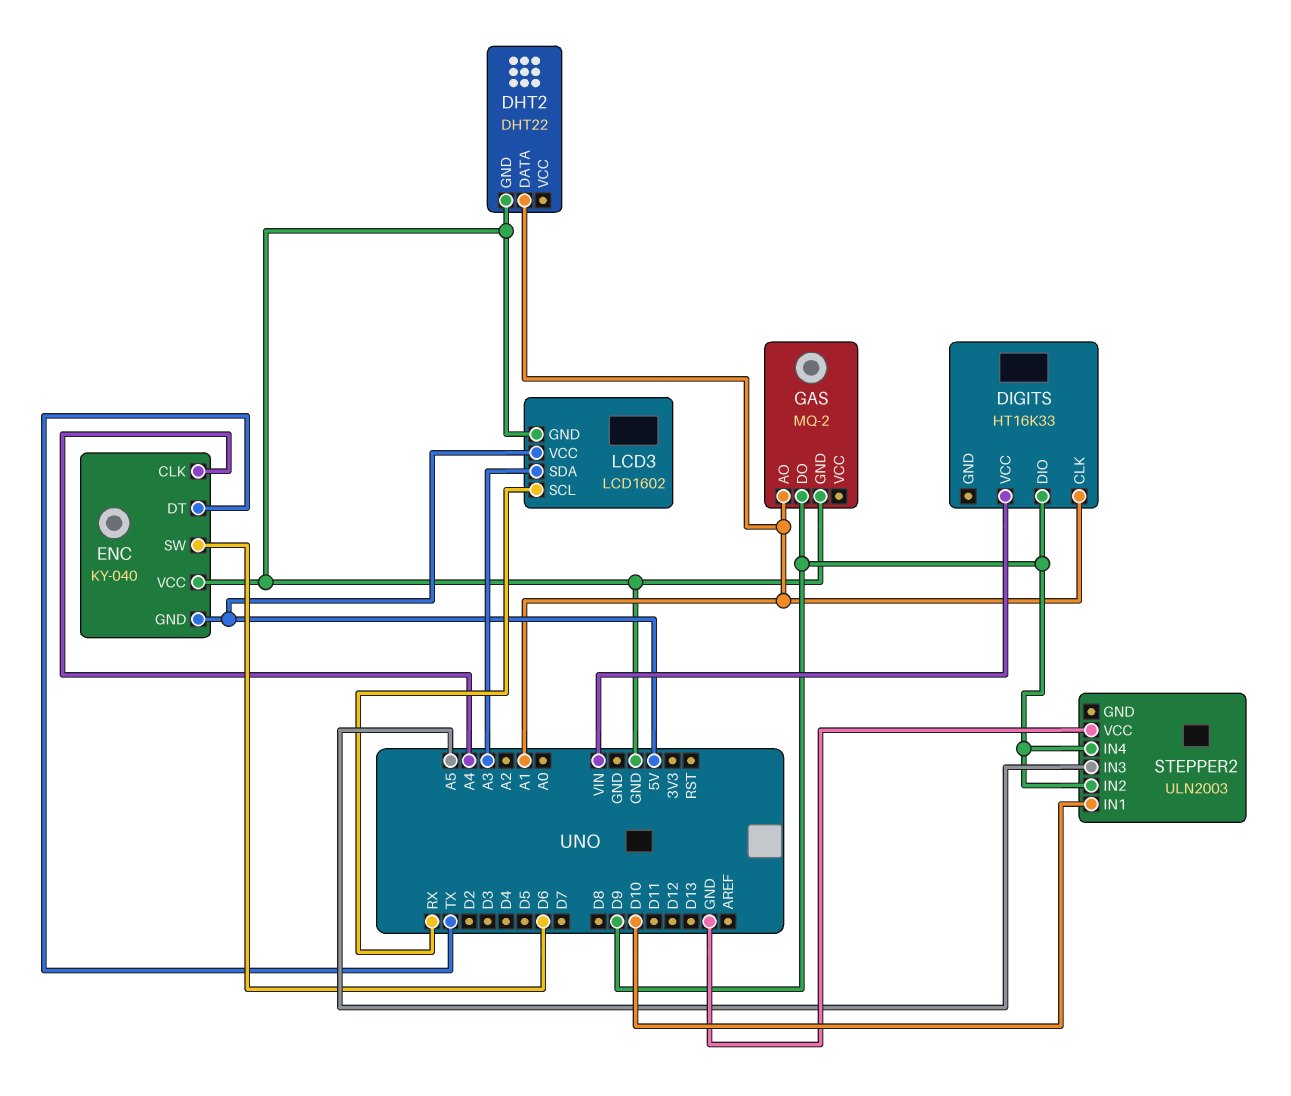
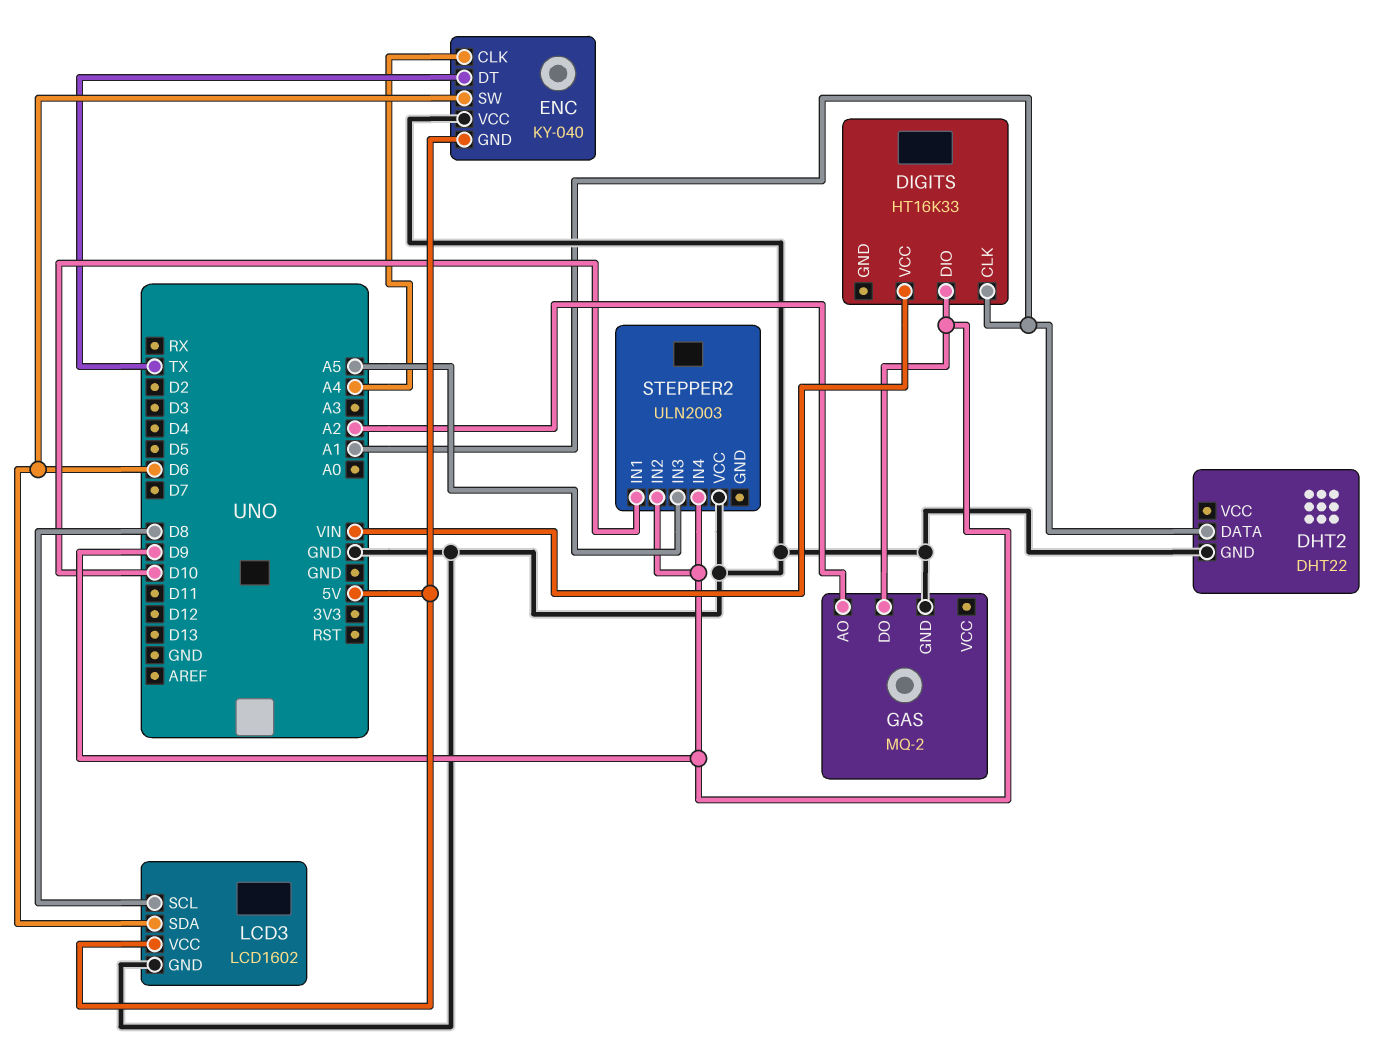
GAS pin AO: A1 -> A2
LCD3 pin SCL: RX -> D8
LCD3 pin SDA: A3 -> D6

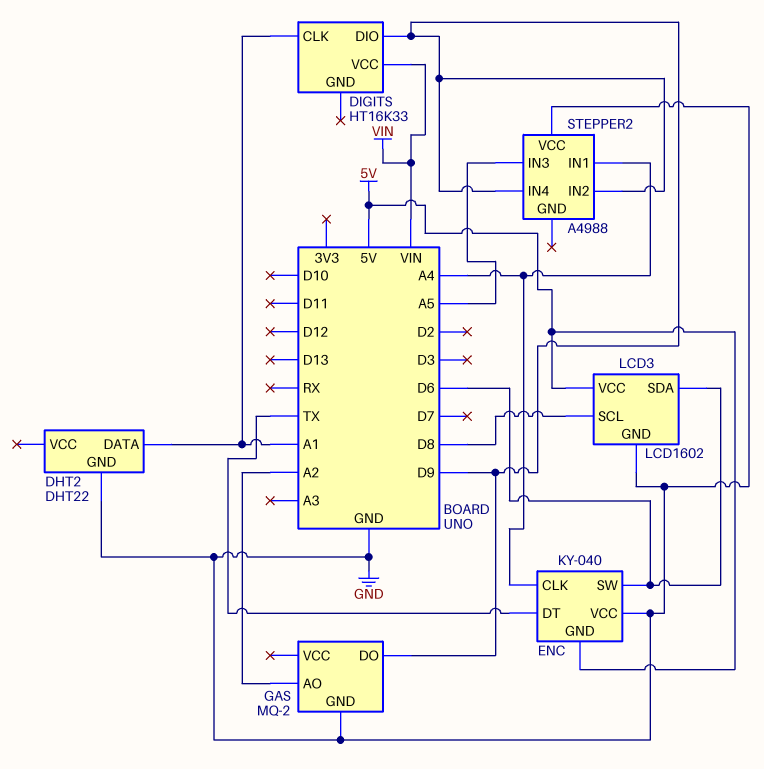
STEPPER2: ULN2003 -> A4988
STEPPER2 pin IN1: D10 -> A4

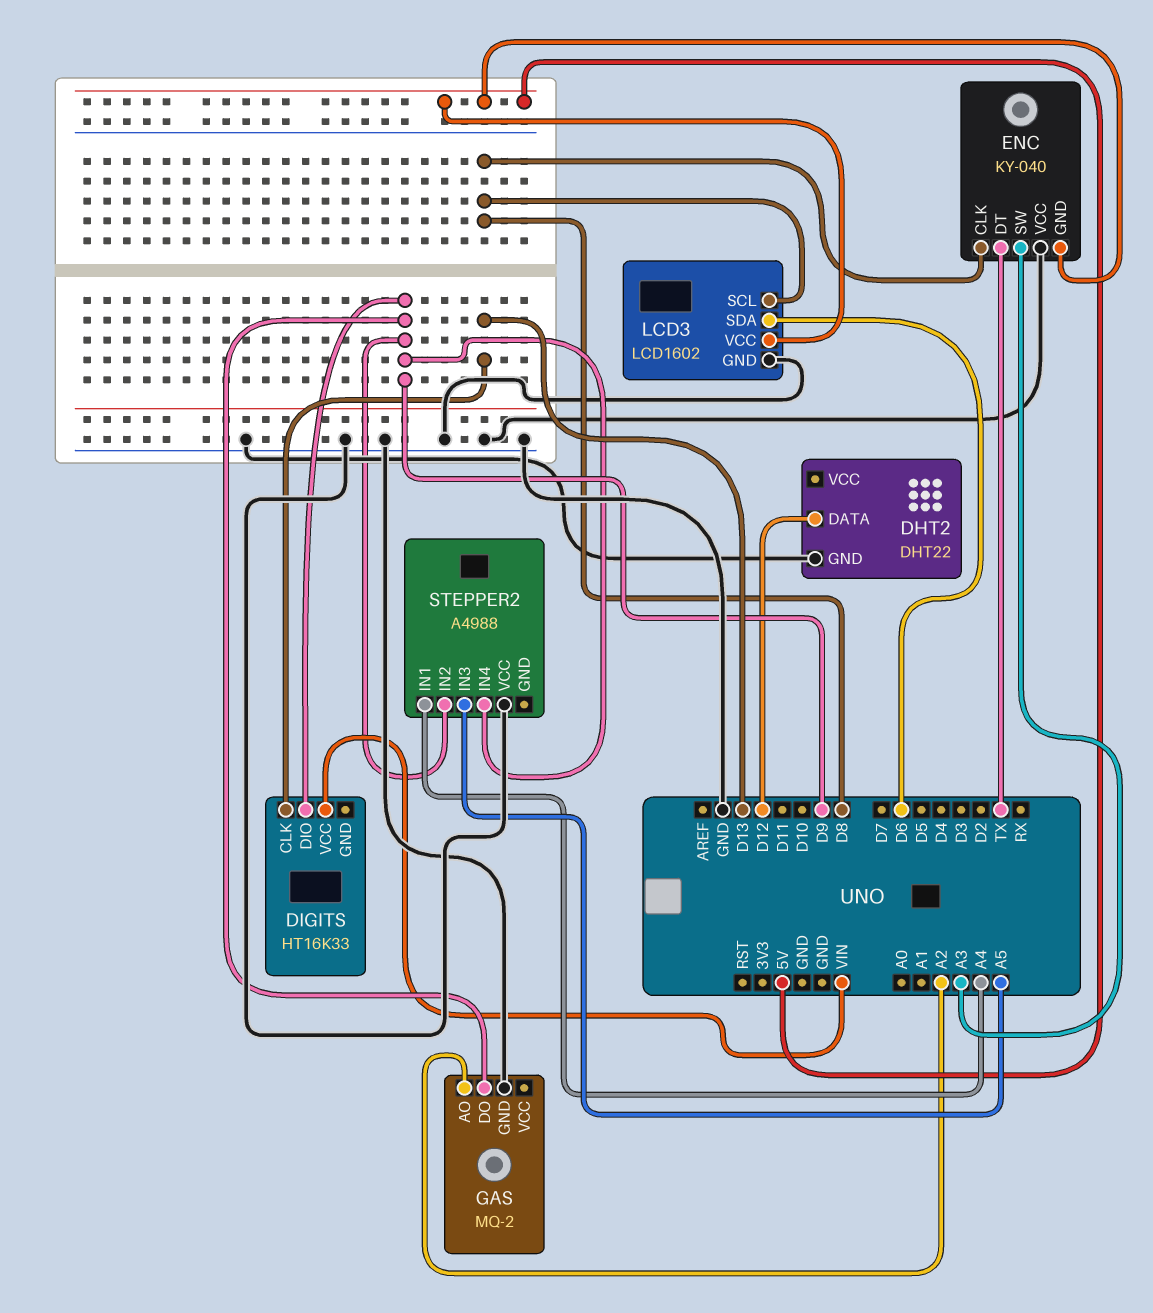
DHT2 pin DATA: A1 -> D12
DIGITS pin CLK: A1 -> D13
ENC pin CLK: A4 -> D8
ENC pin SW: D6 -> A3

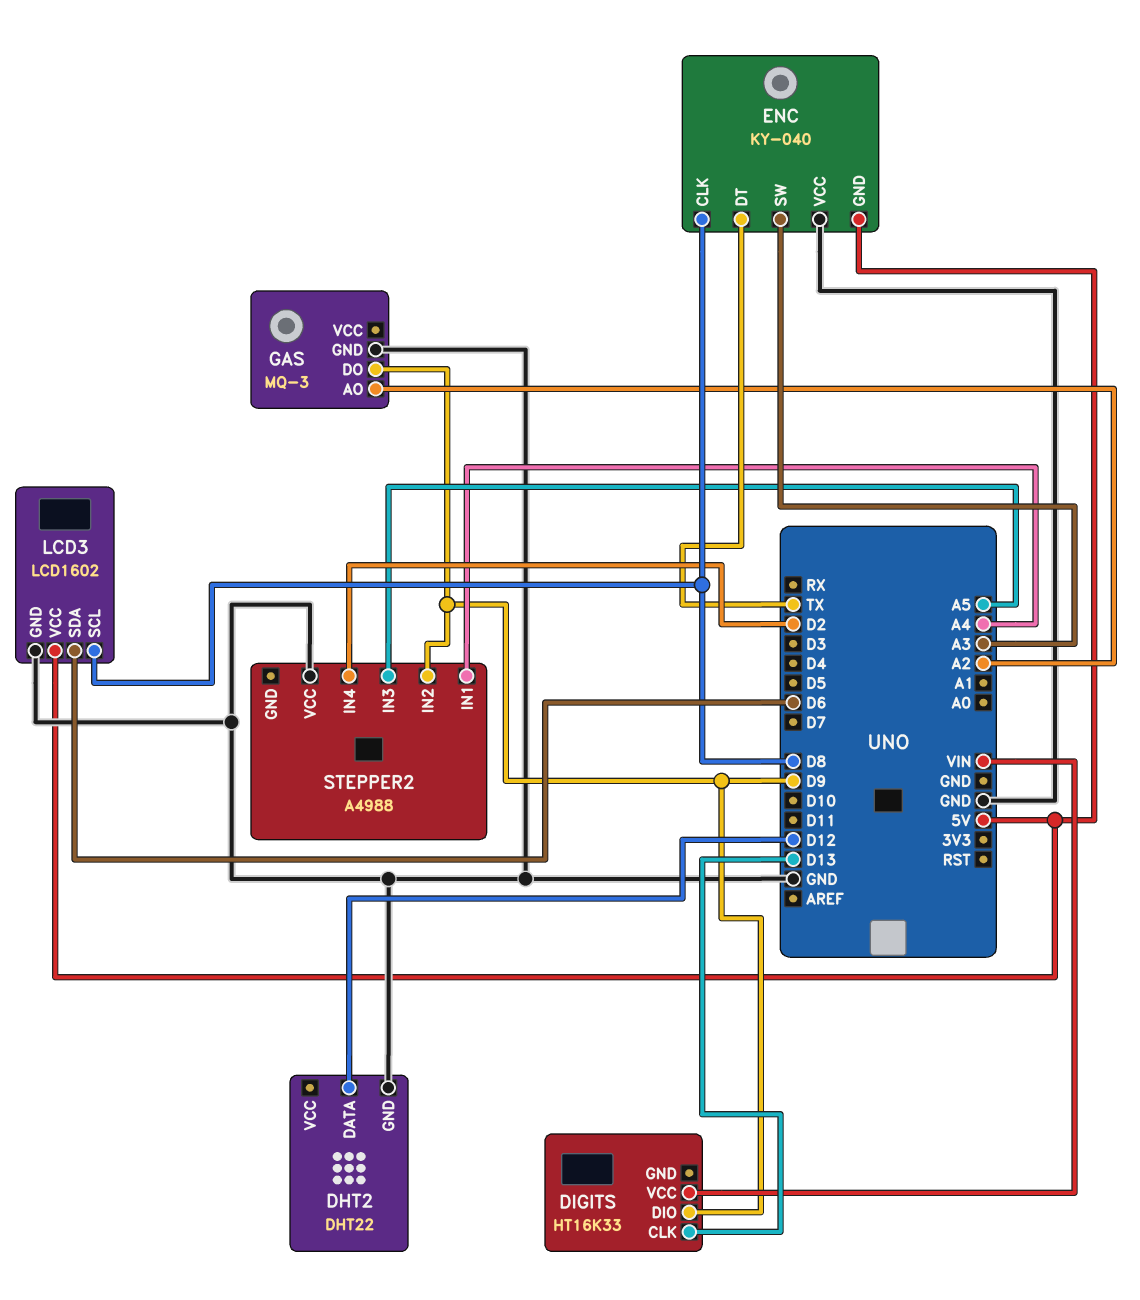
GAS: MQ-2 -> MQ-3
STEPPER2 pin IN4: D9 -> D2

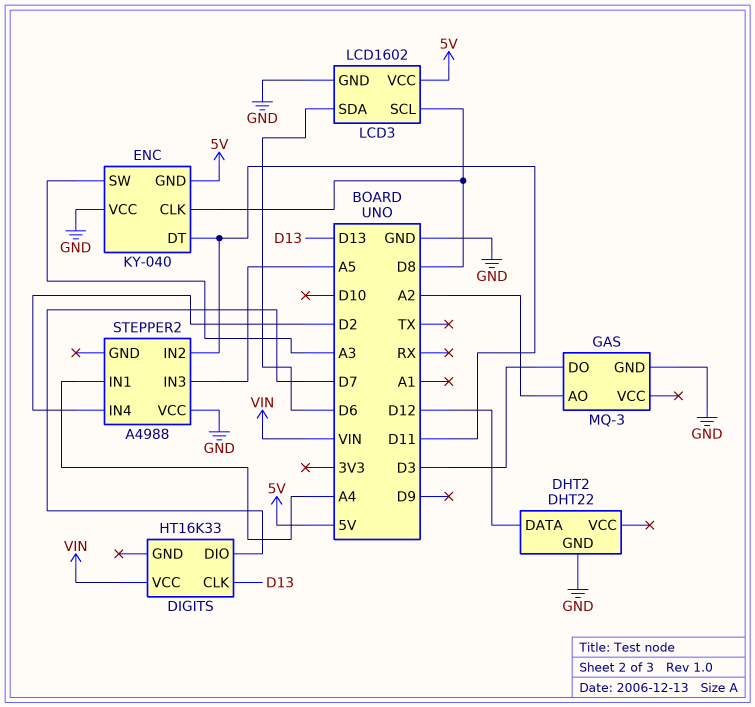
DIGITS pin DIO: D9 -> D7
ENC pin DT: TX -> D11
GAS pin DO: D9 -> D3
STEPPER2 pin IN2: D9 -> D11

